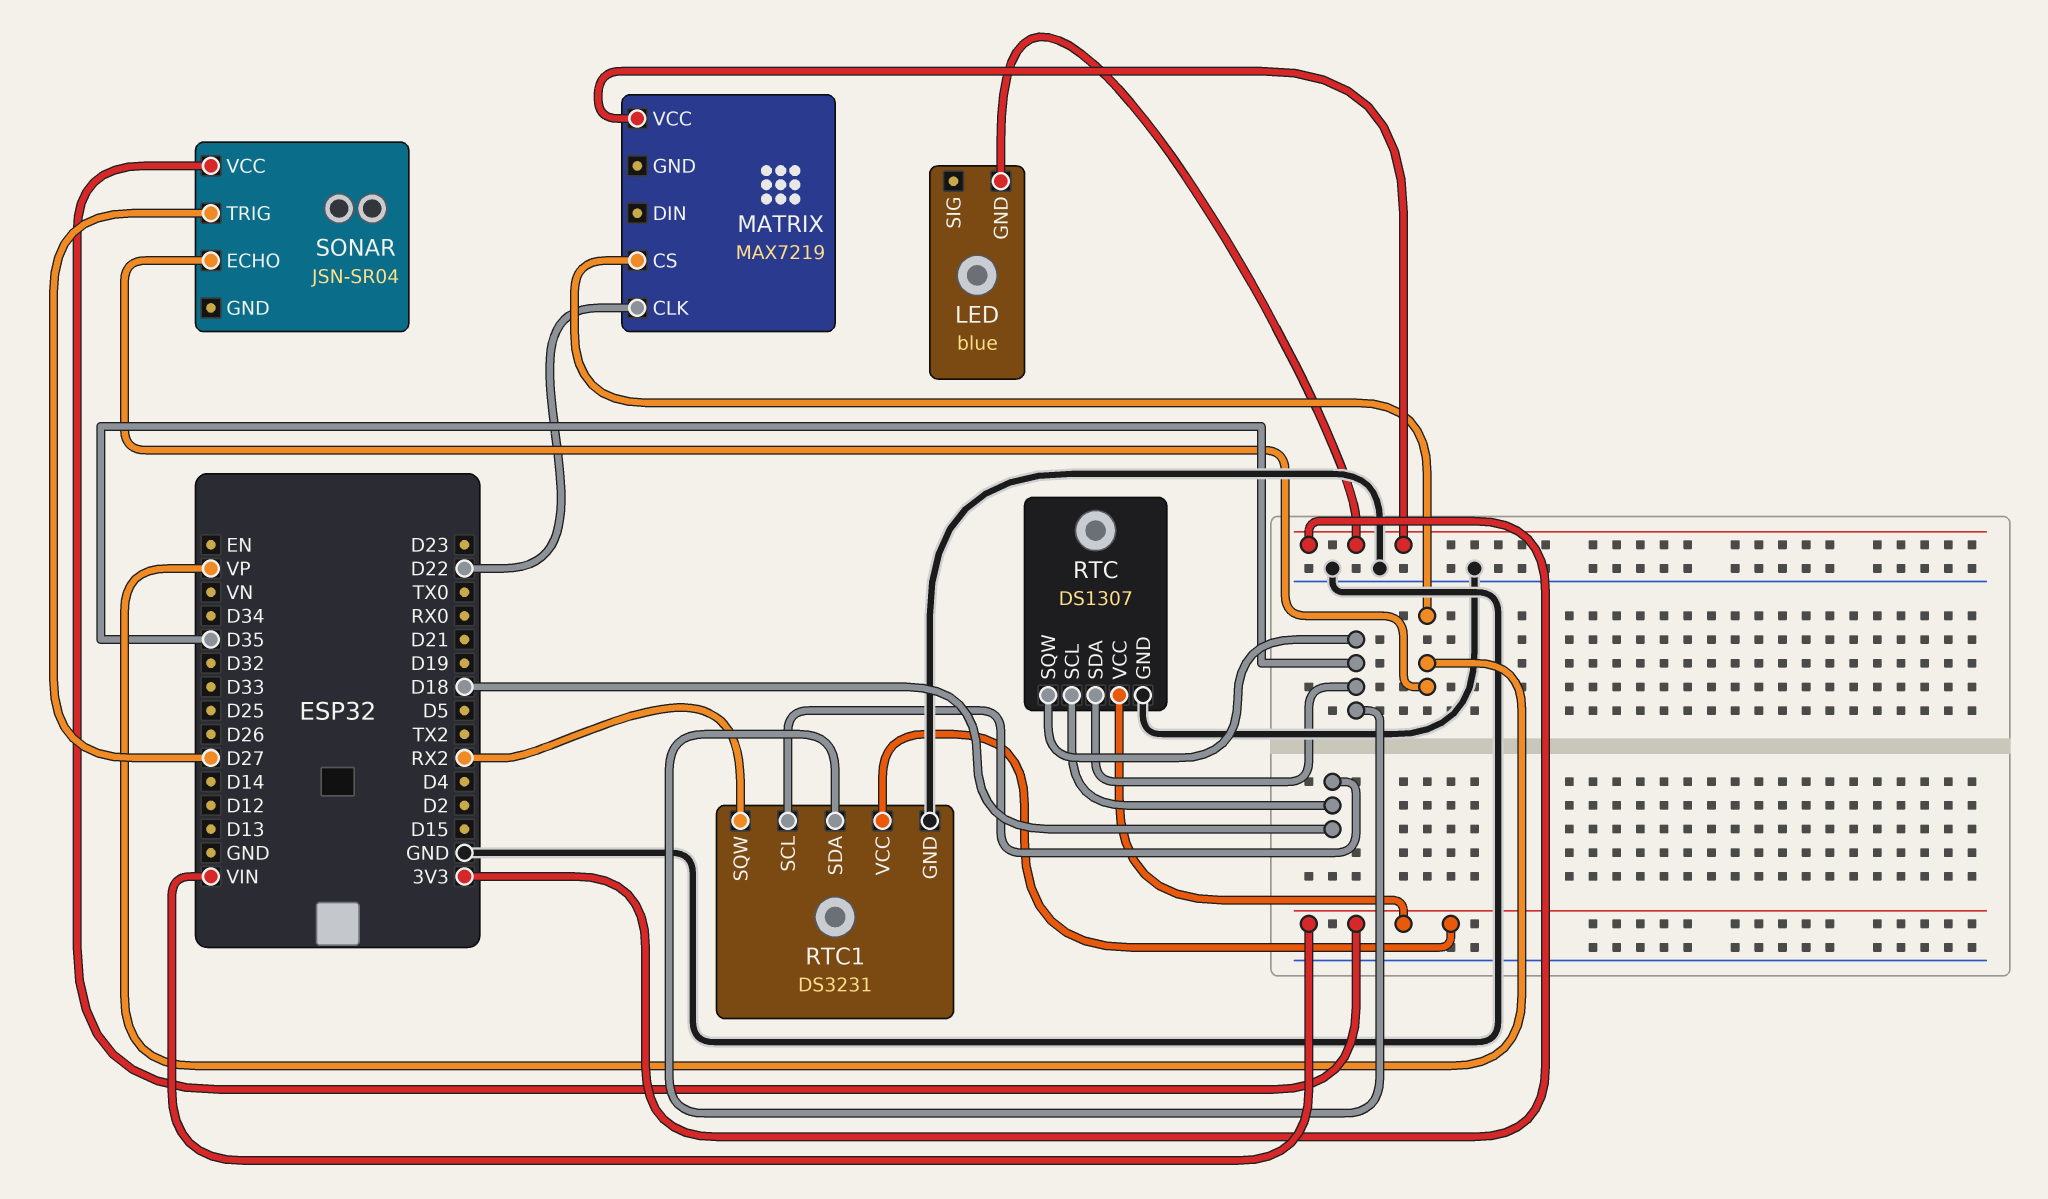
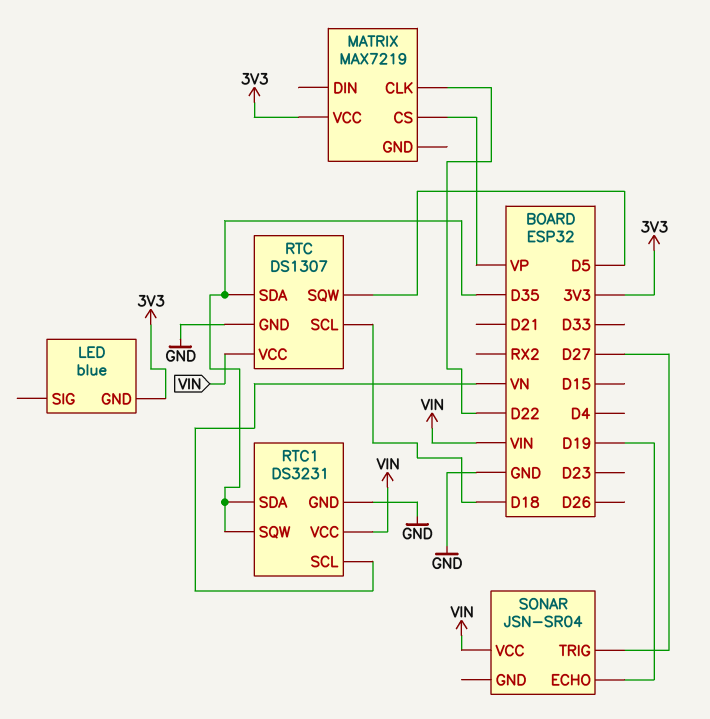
RTC pin SQW: D35 -> D5
RTC1 pin SCL: D18 -> VN
RTC1 pin SQW: RX2 -> D35
SONAR pin ECHO: VP -> D19

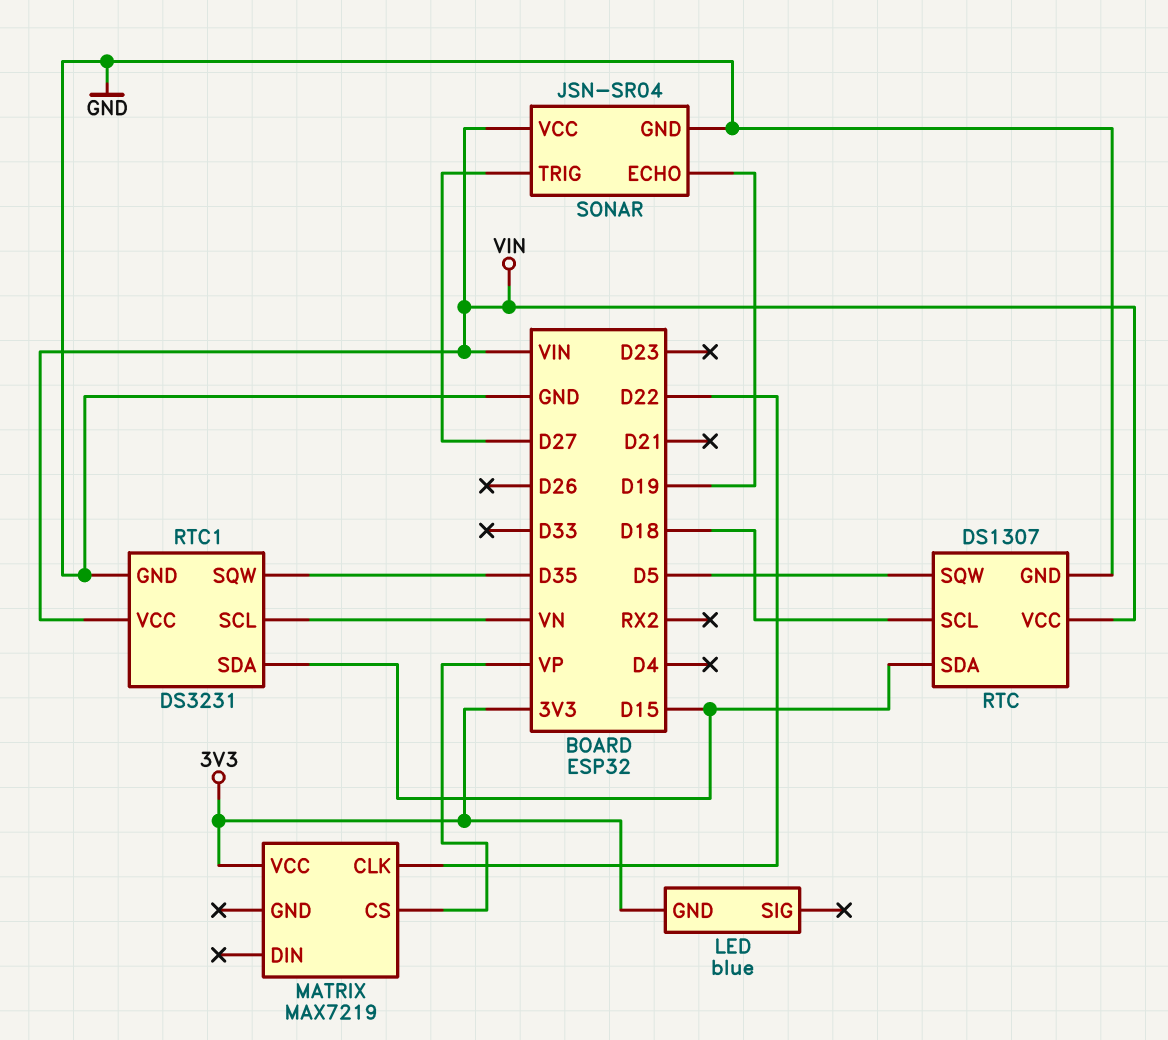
RTC pin SDA: D35 -> D15
RTC1 pin SDA: D35 -> D15
SONAR pin GND: none -> GND

